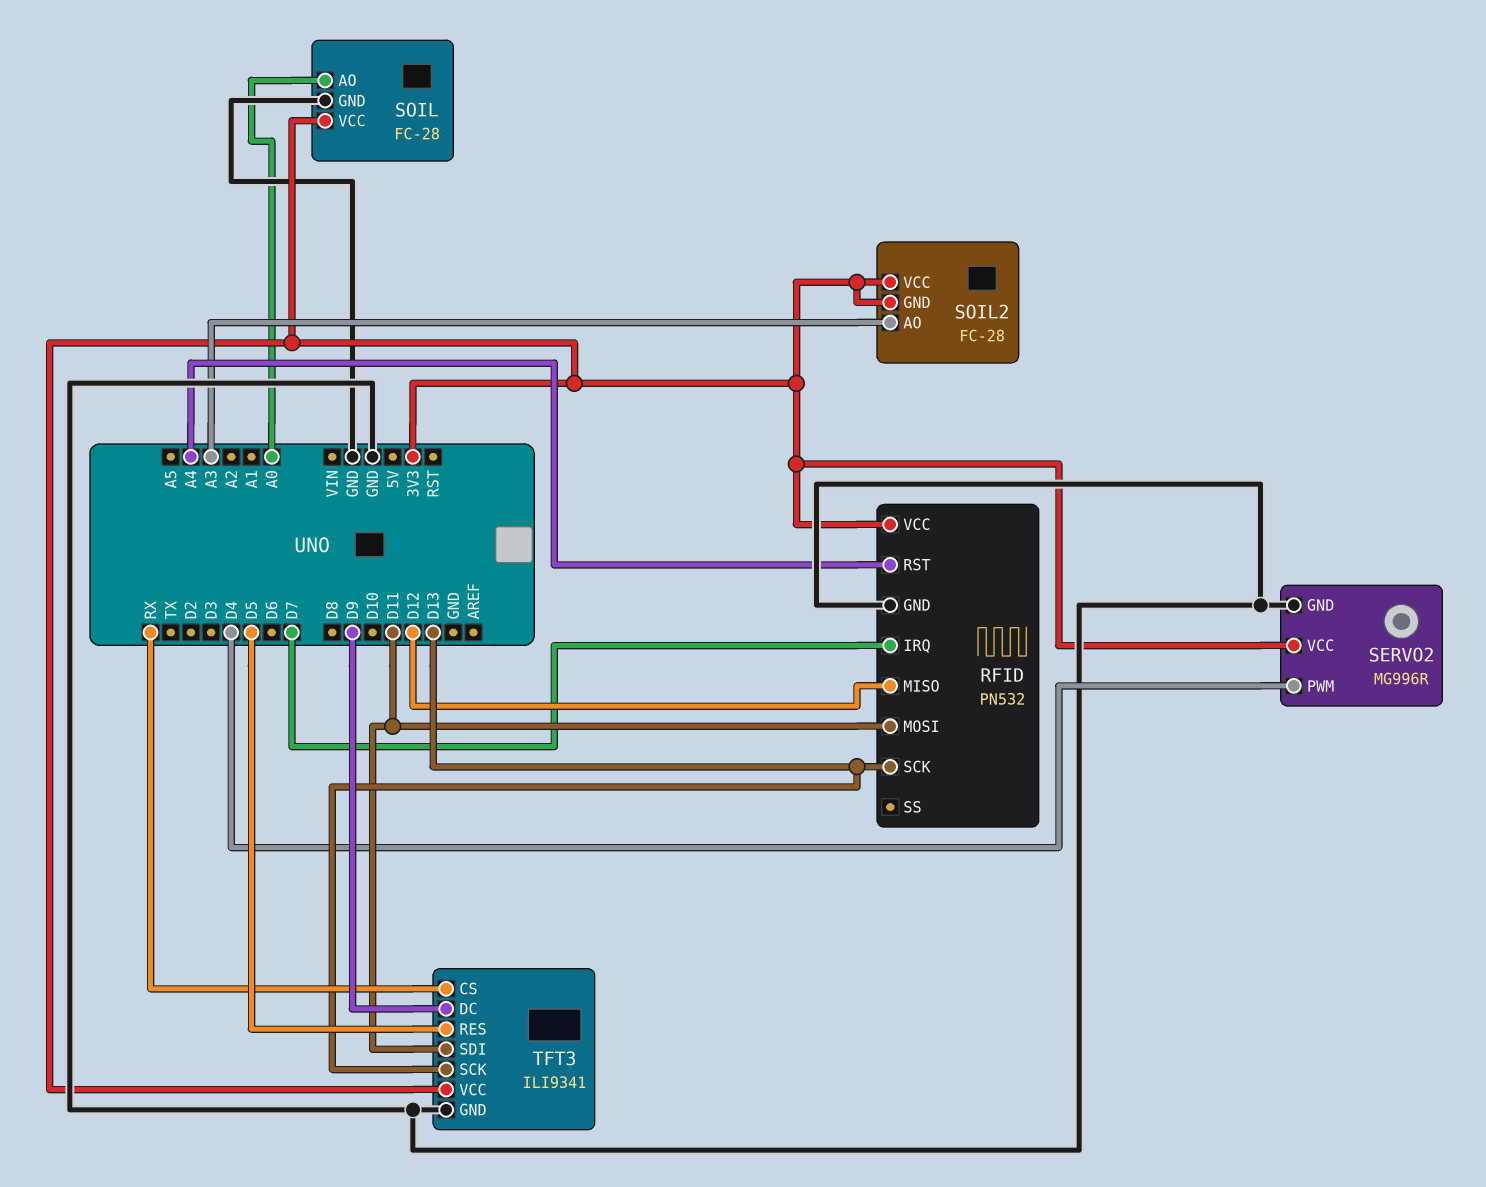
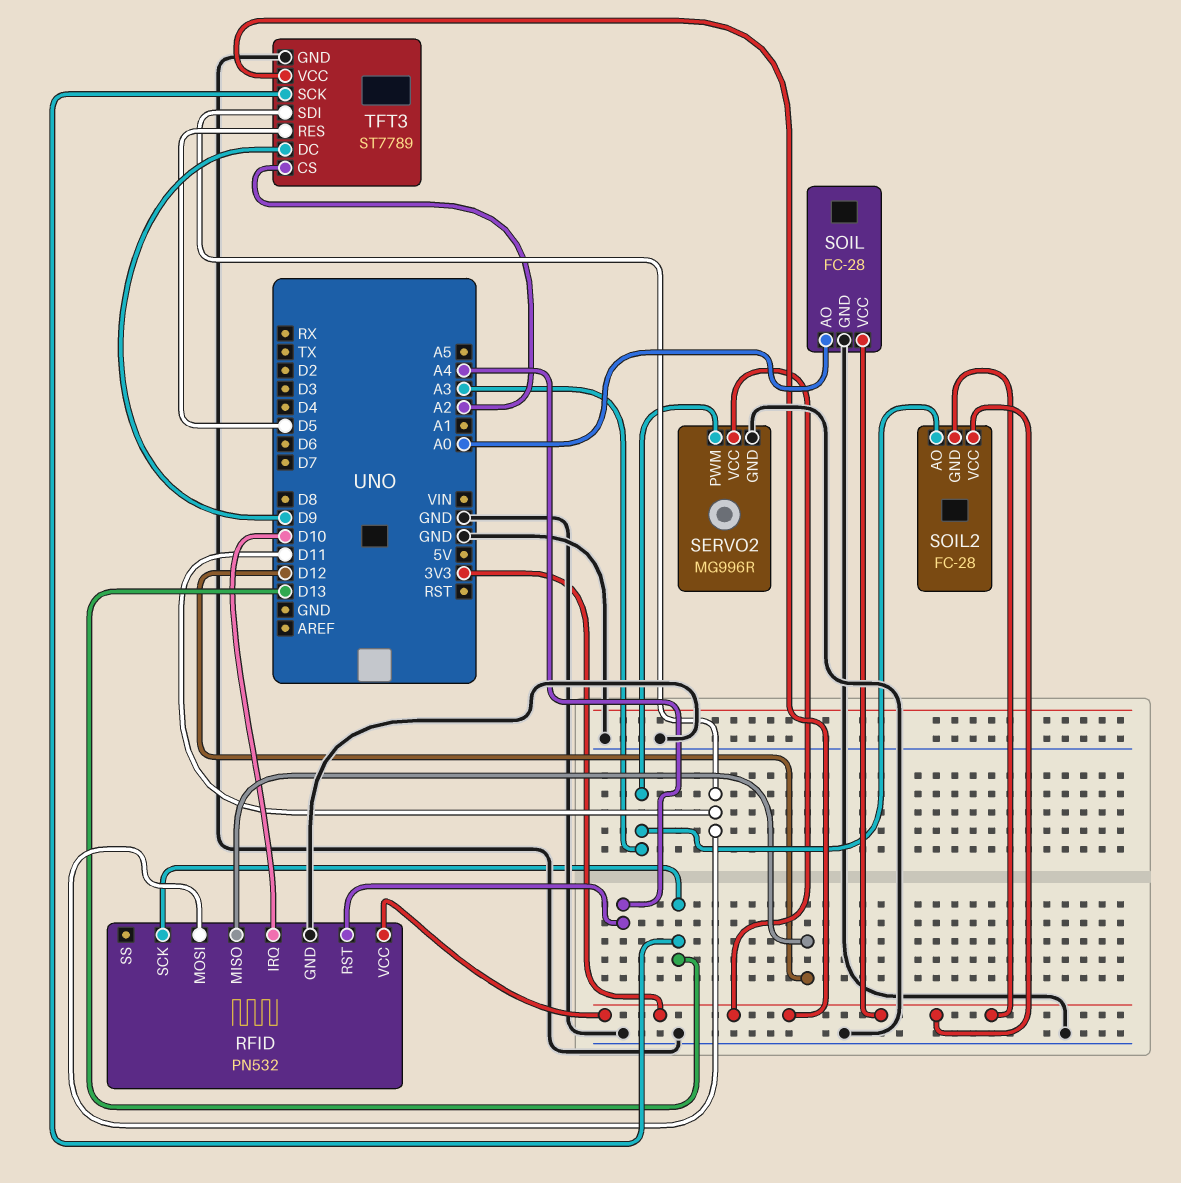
RFID pin IRQ: D7 -> D10
SERVO2 pin PWM: D4 -> A3
TFT3: ILI9341 -> ST7789
TFT3 pin CS: RX -> A2

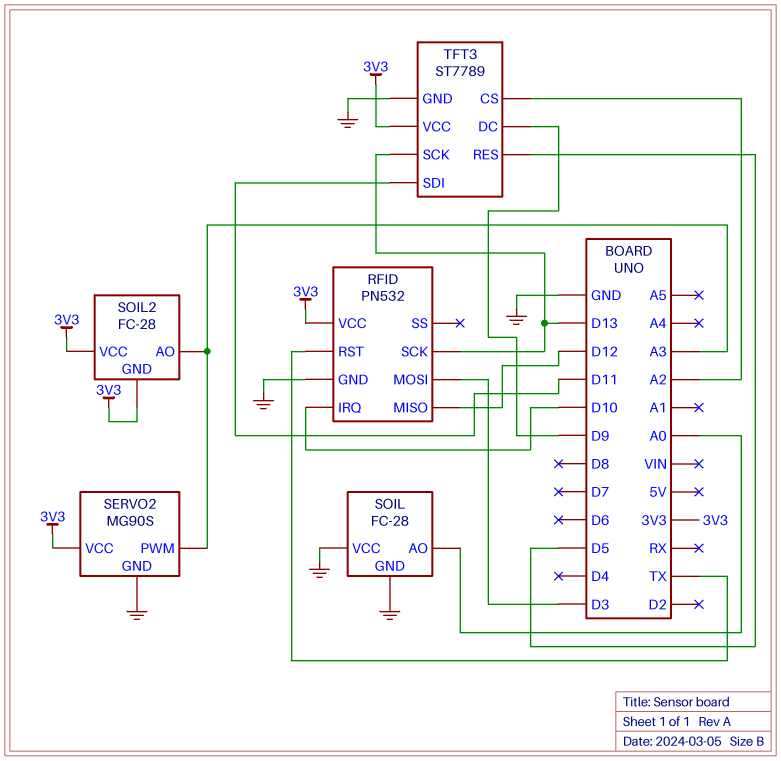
RFID pin MOSI: D11 -> D3
RFID pin RST: A4 -> TX
SERVO2: MG996R -> MG90S
SOIL pin VCC: 3V3 -> GND

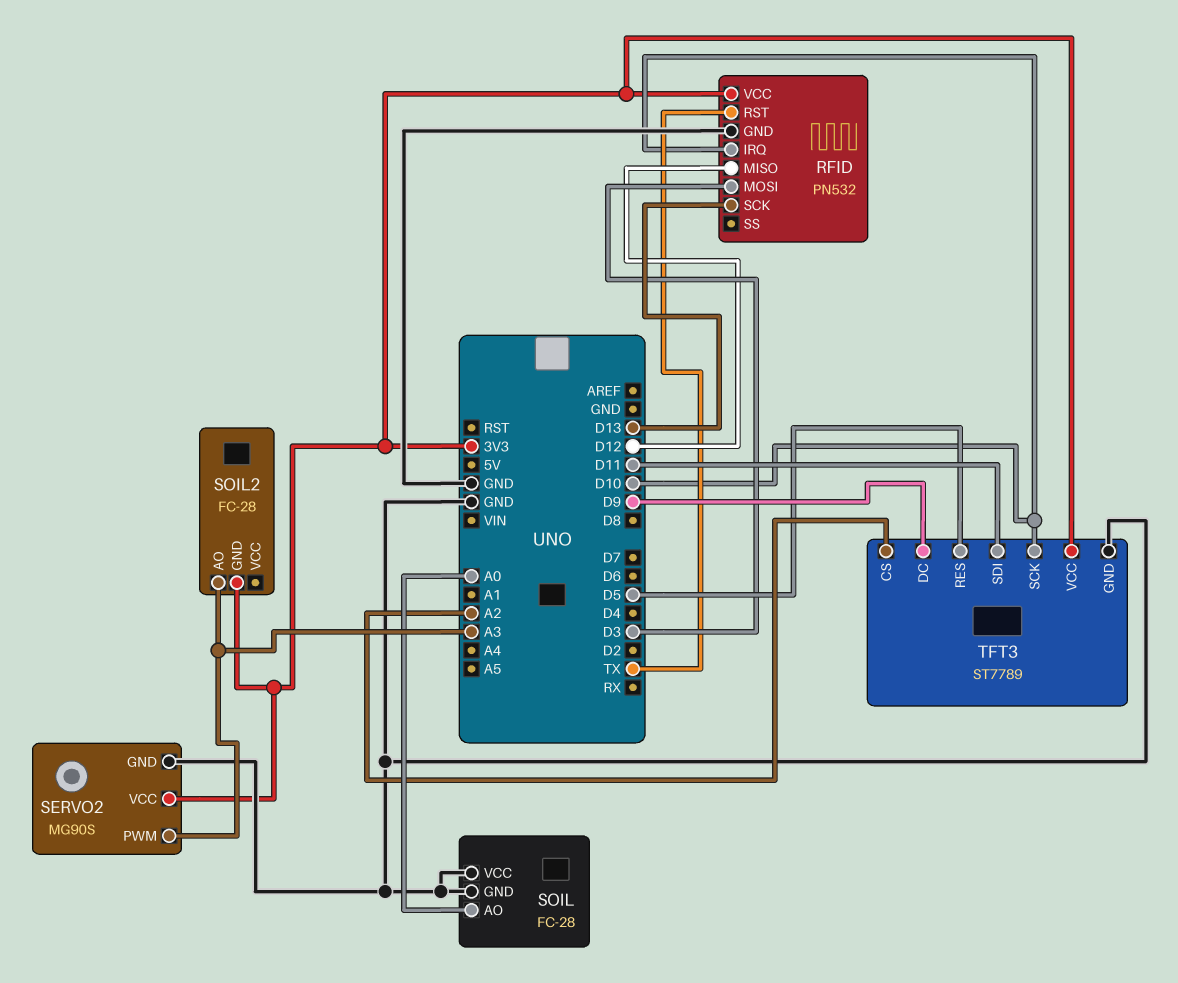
SOIL2 pin VCC: 3V3 -> none
TFT3 pin SCK: D13 -> D10

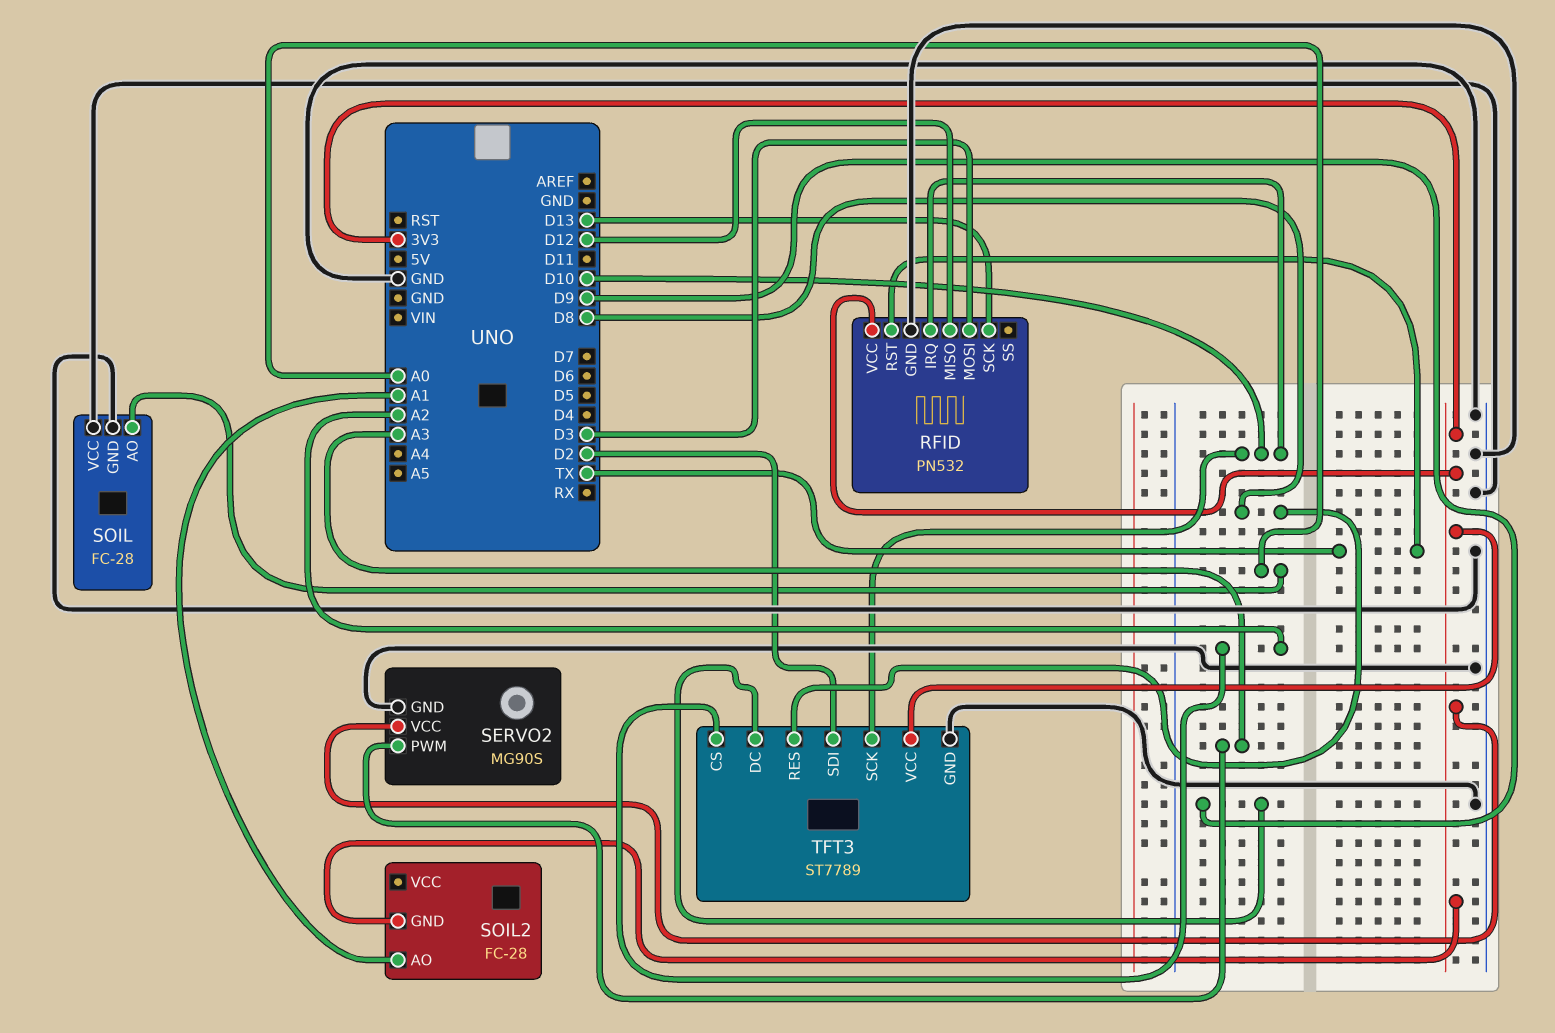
SOIL2 pin AO: A3 -> A1
TFT3 pin RES: D5 -> D8
TFT3 pin SDI: D11 -> D2

